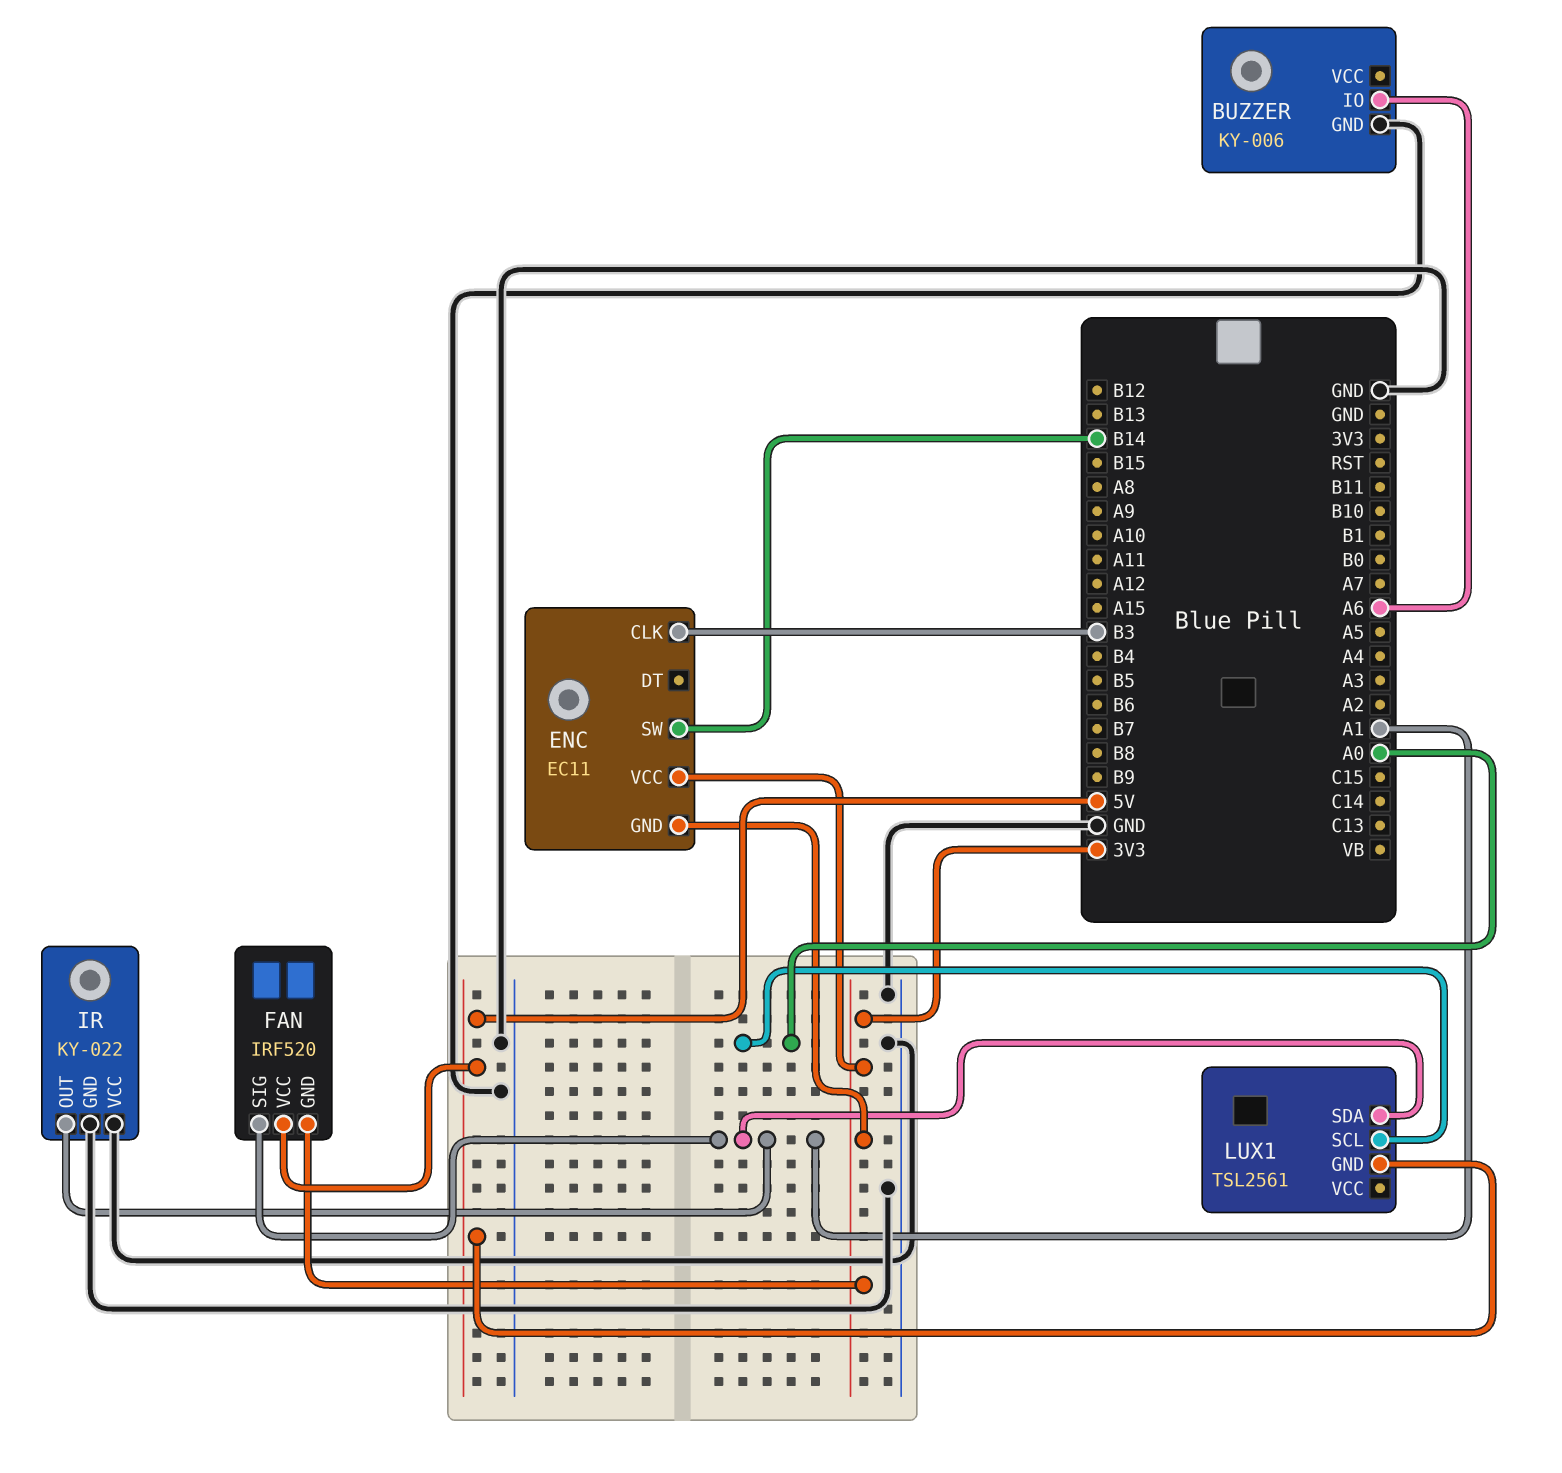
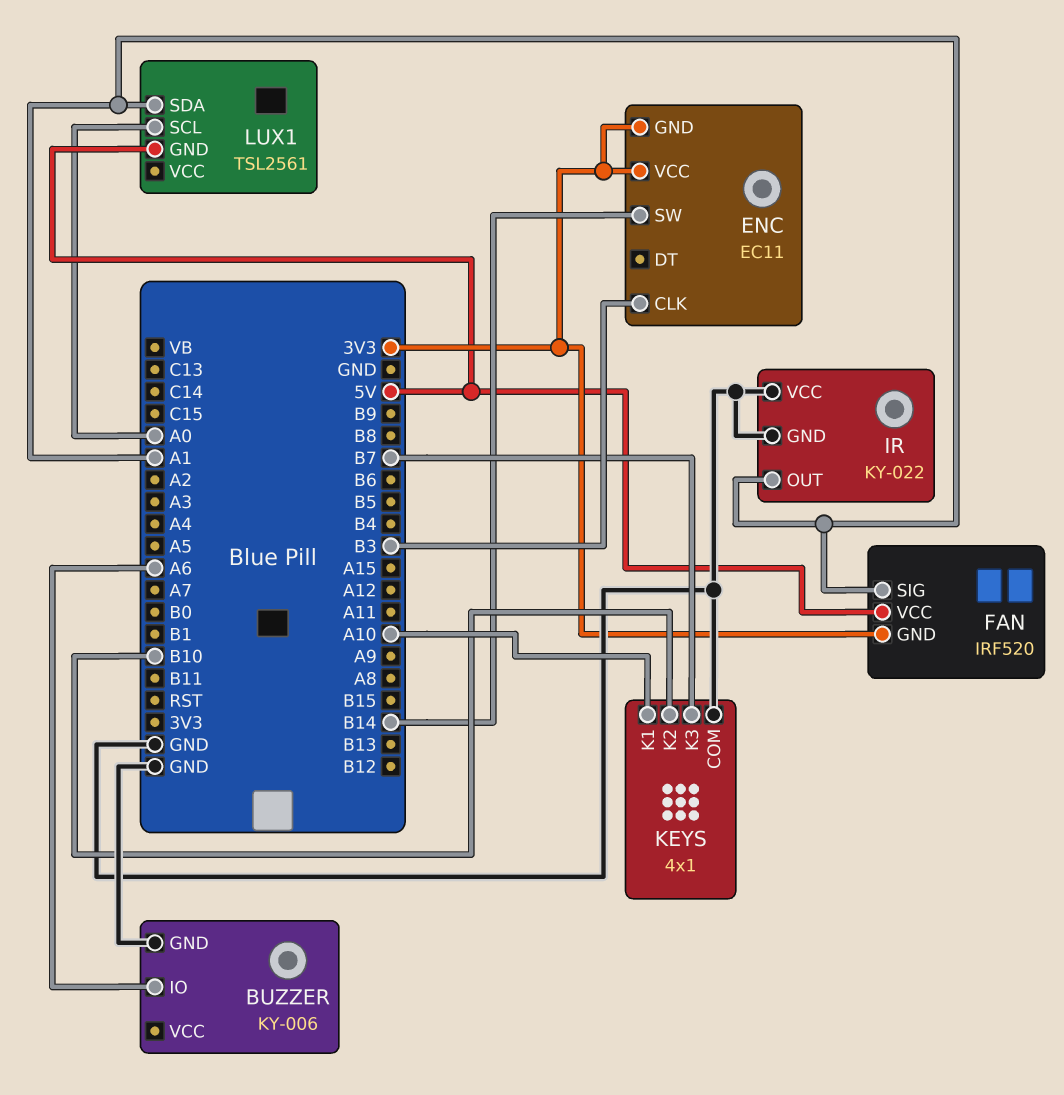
KEYS: none -> 4x1
KEYS pin COM: none -> GND
KEYS pin K1: none -> A10
KEYS pin K2: none -> B10
KEYS pin K3: none -> B7

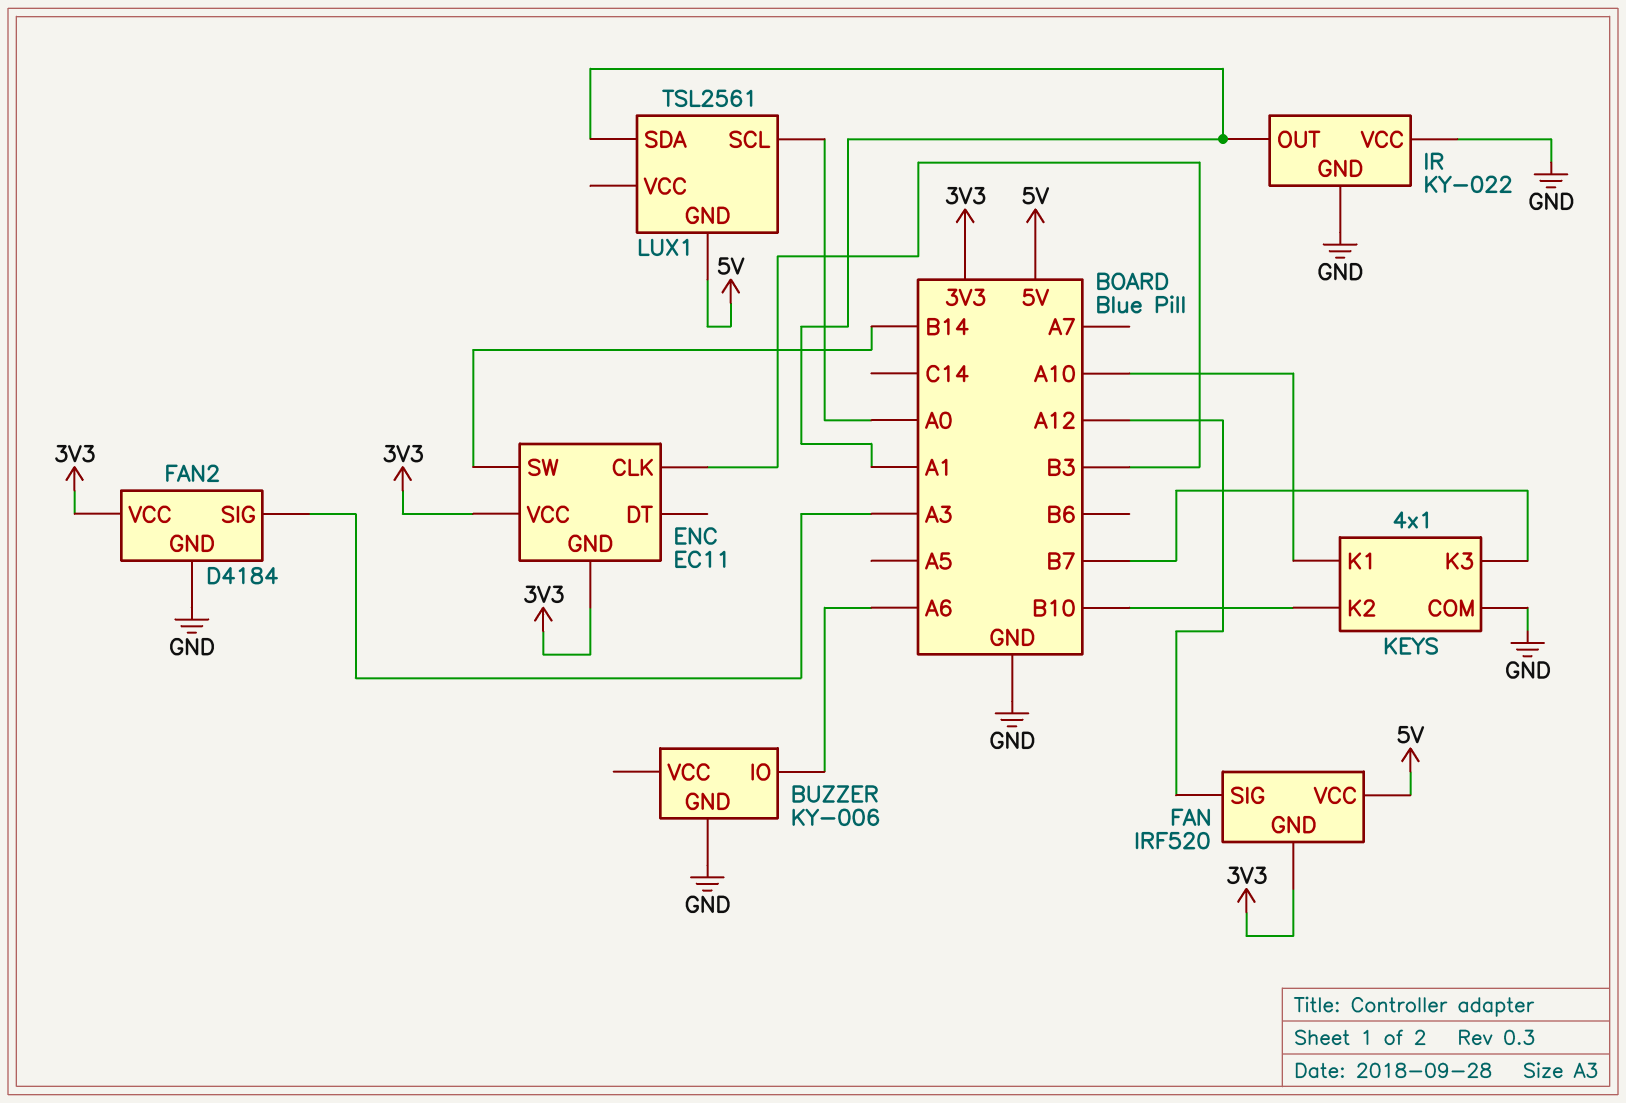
FAN pin SIG: A1 -> A12
FAN2: none -> D4184
FAN2 pin GND: none -> GND
FAN2 pin SIG: none -> A3
FAN2 pin VCC: none -> 3V3

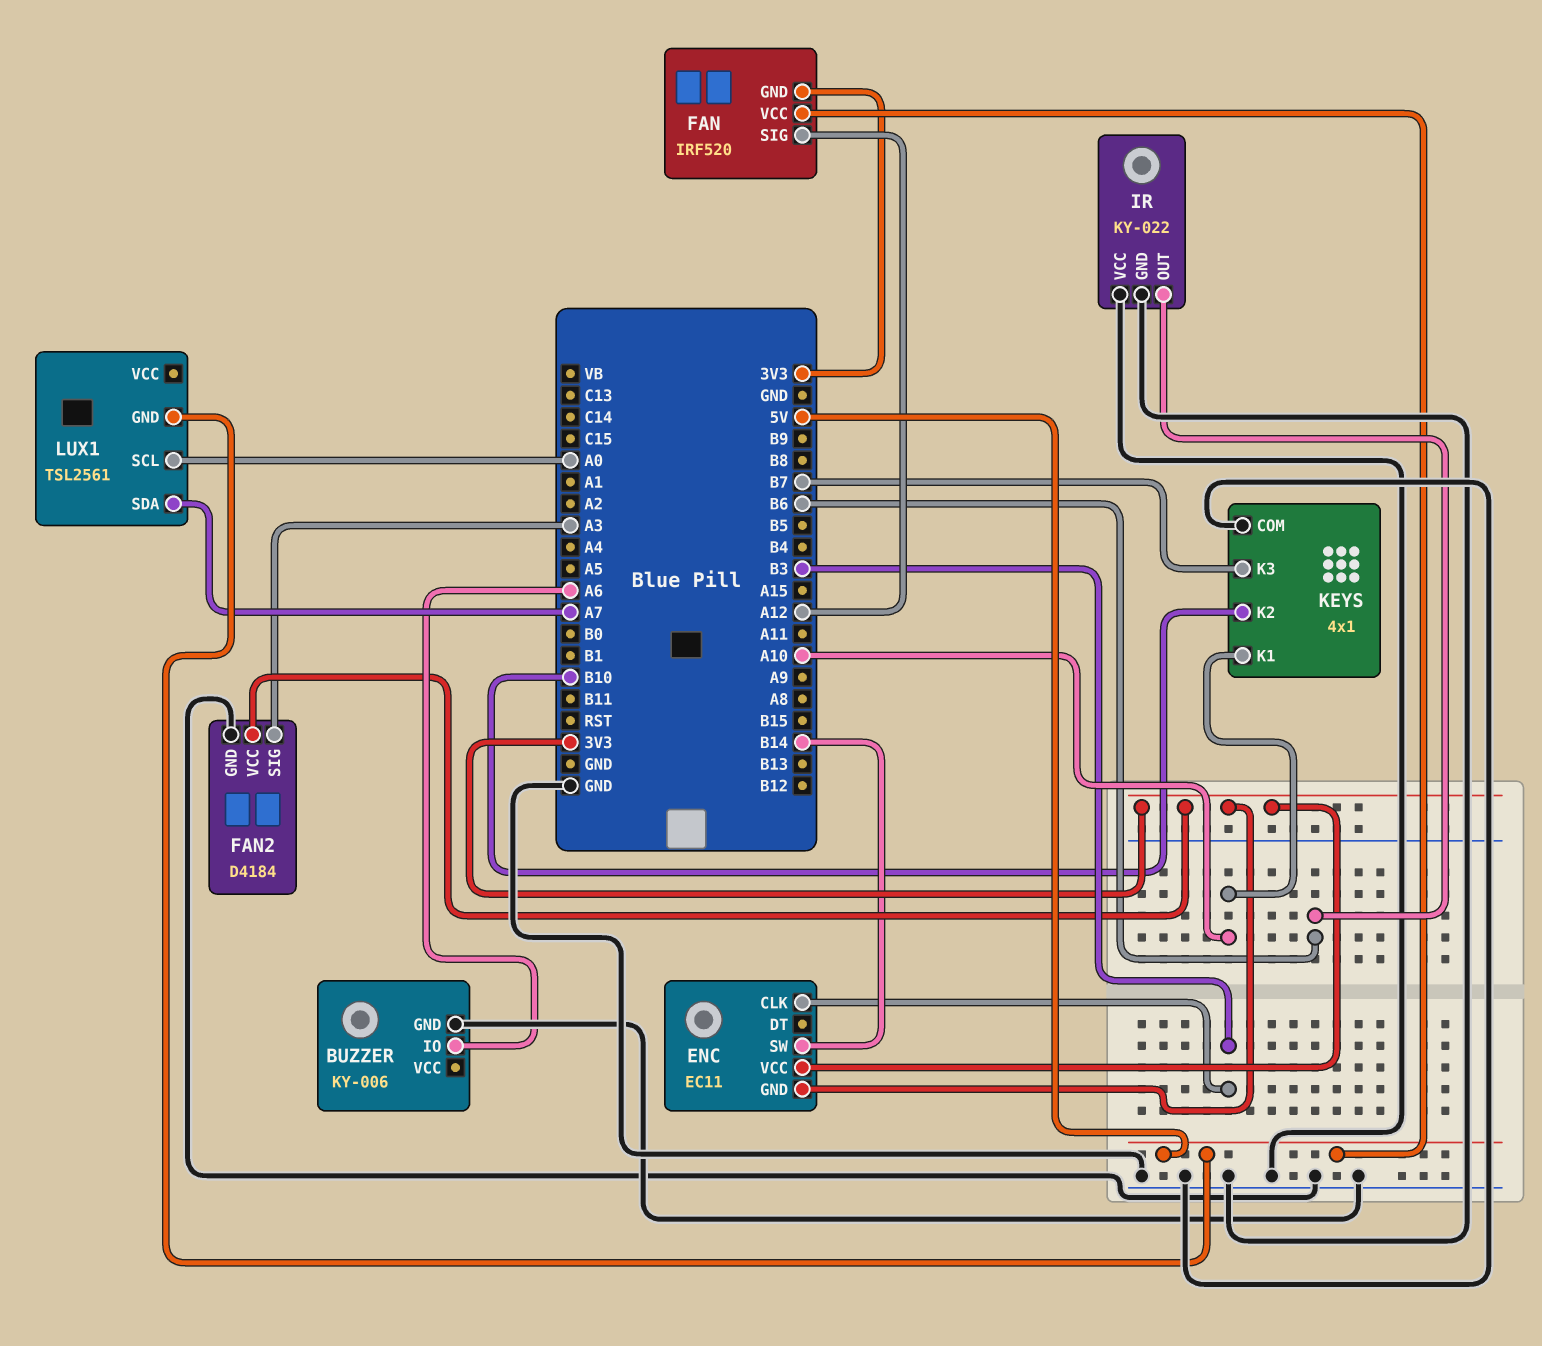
IR pin OUT: A1 -> B6
LUX1 pin SDA: A1 -> A7

